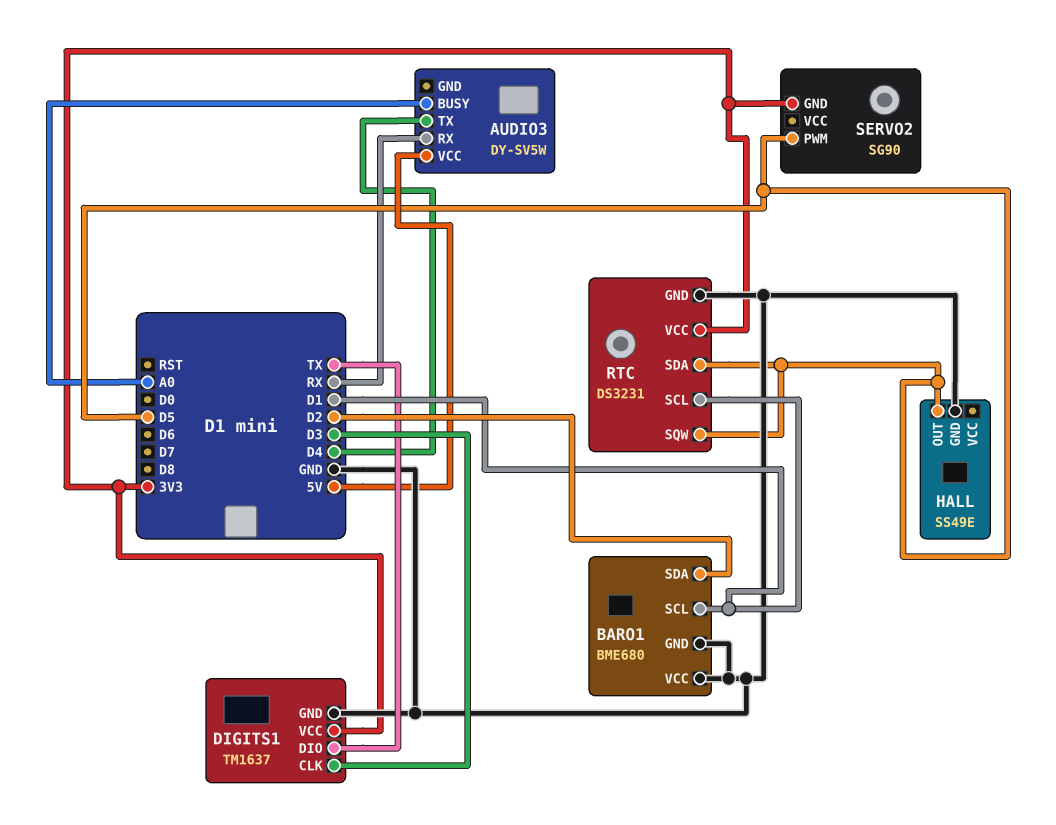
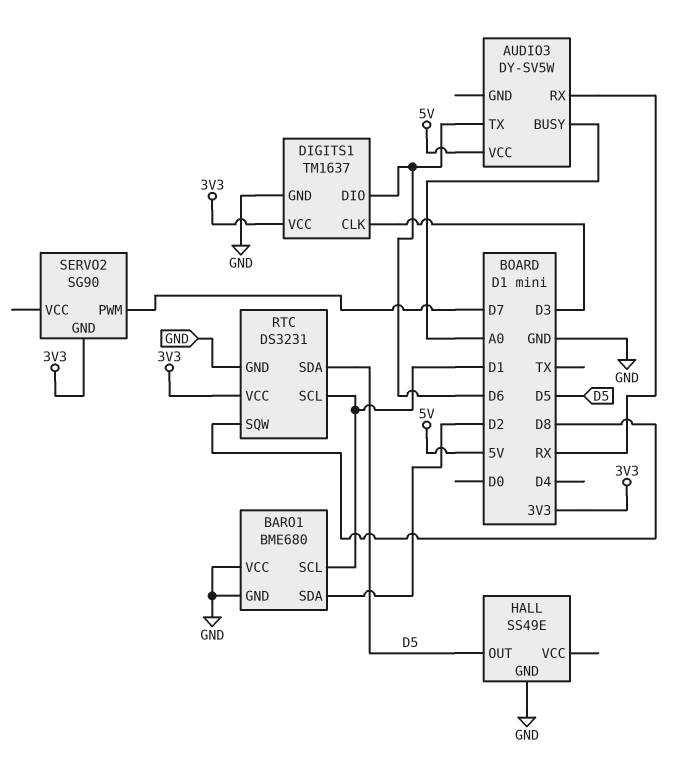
AUDIO3 pin TX: D4 -> D6
DIGITS1 pin DIO: TX -> D6
RTC pin SQW: D5 -> D8
SERVO2 pin PWM: D5 -> D7

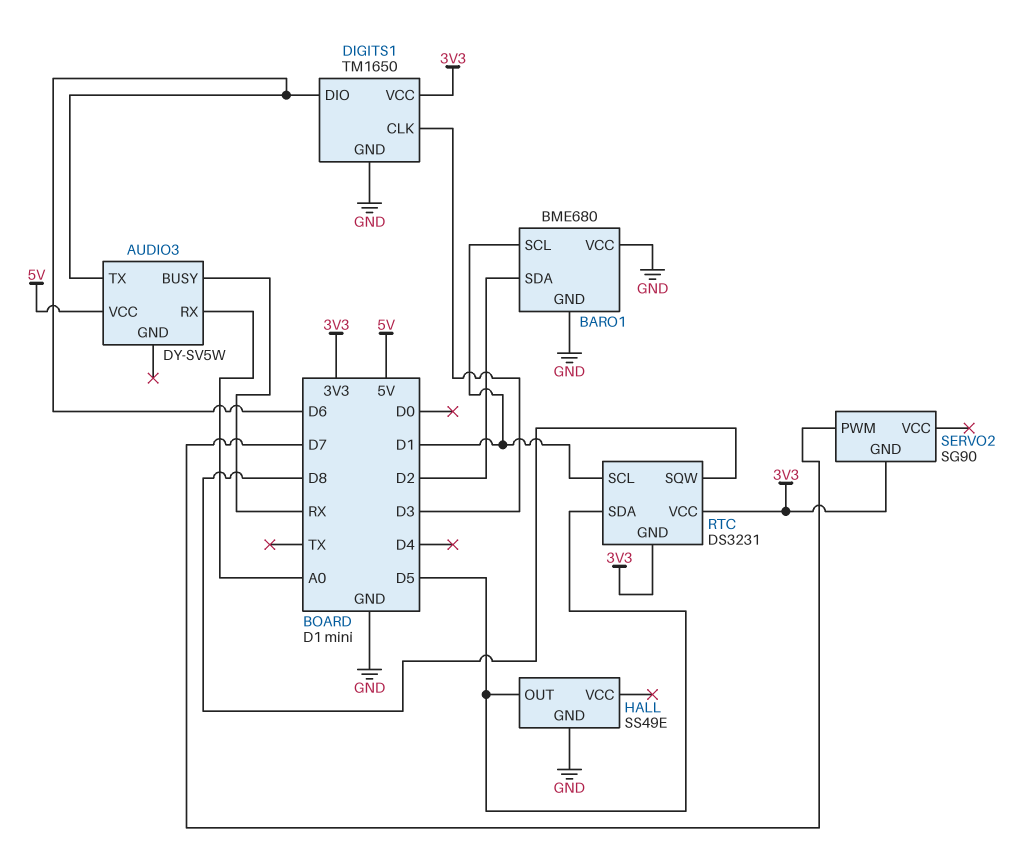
AUDIO3 pin BUSY: A0 -> RX
AUDIO3 pin RX: RX -> A0
DIGITS1: TM1637 -> TM1650
RTC pin GND: GND -> 3V3

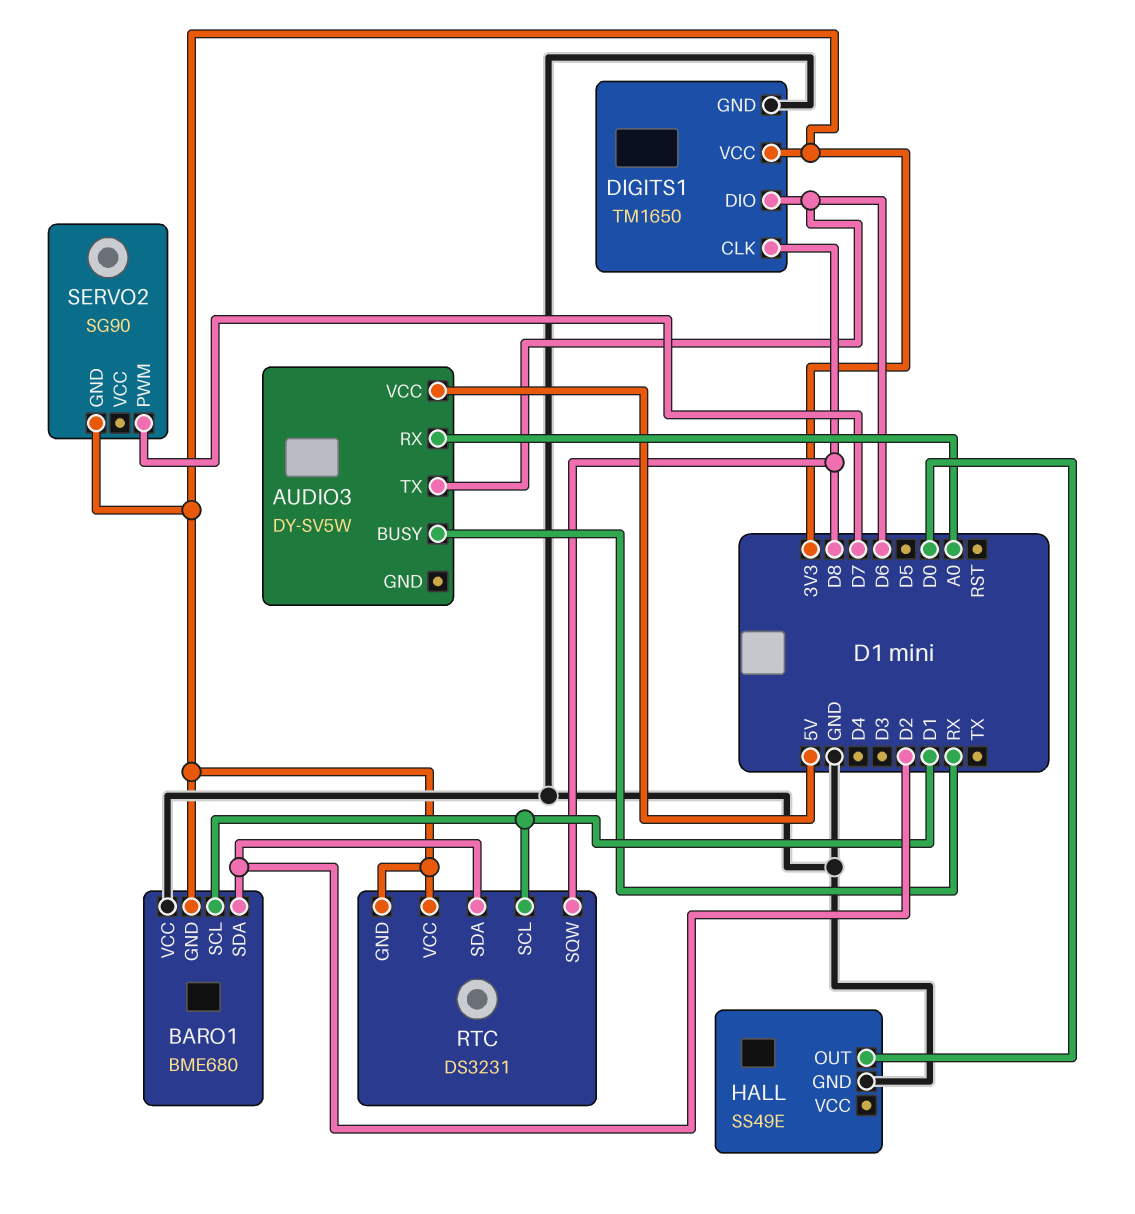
BARO1 pin GND: GND -> 3V3
DIGITS1 pin CLK: D3 -> D8
HALL pin OUT: D5 -> D0
RTC pin SDA: D5 -> D2

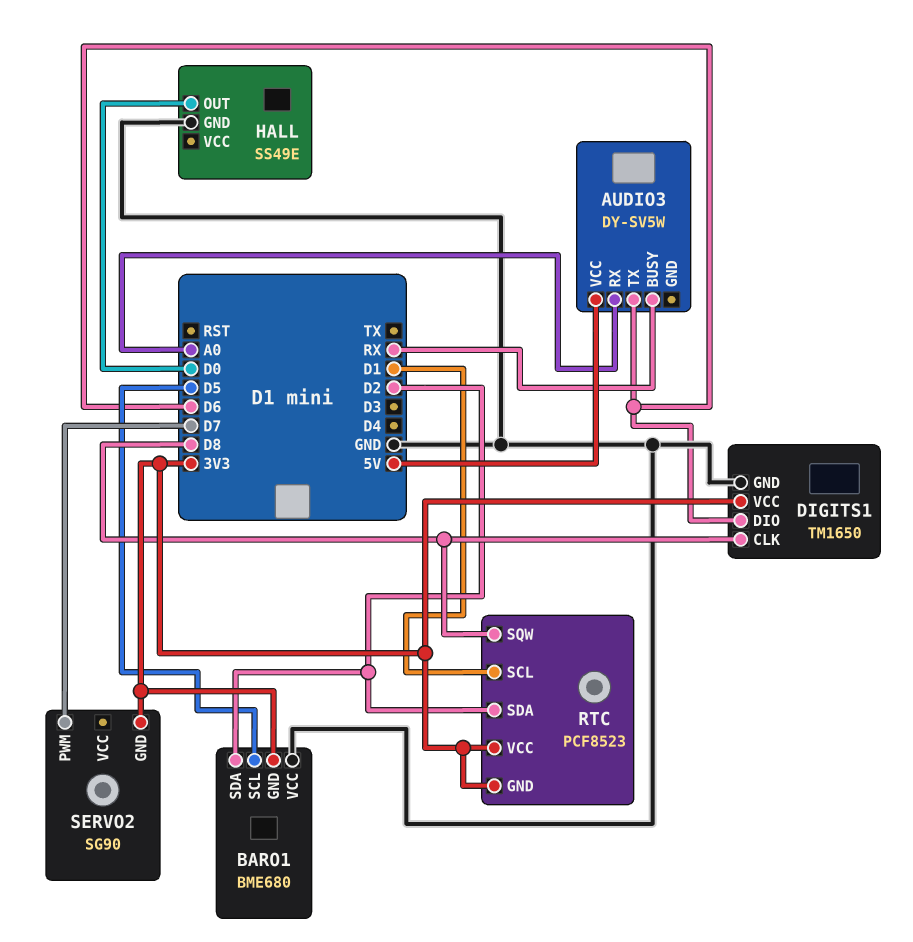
BARO1 pin SCL: D1 -> D5
RTC: DS3231 -> PCF8523

